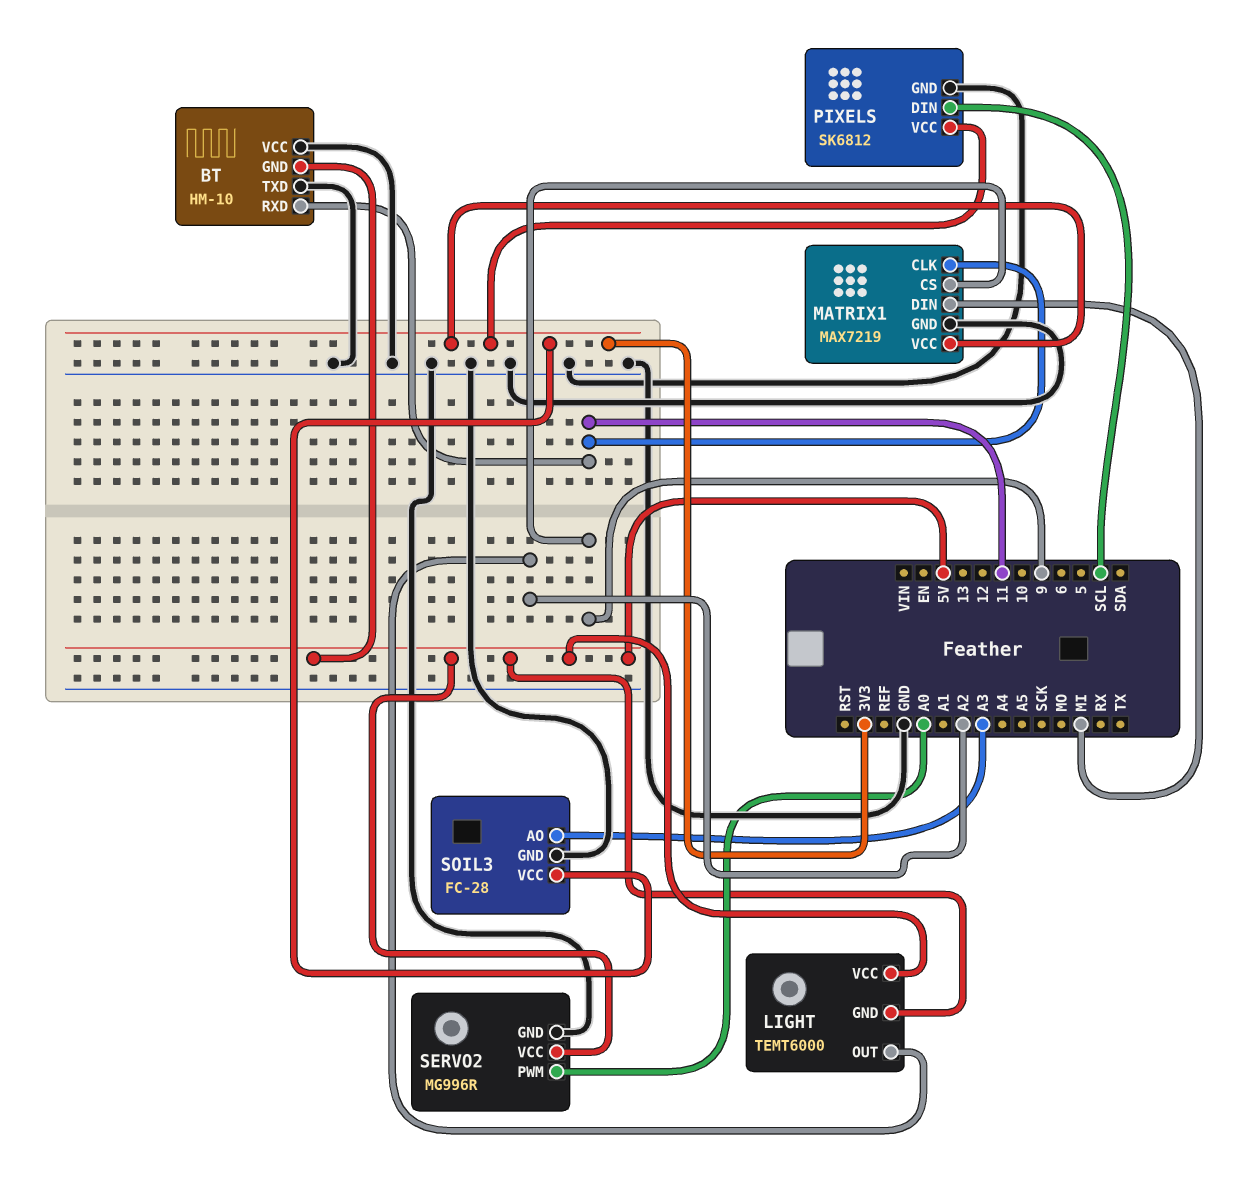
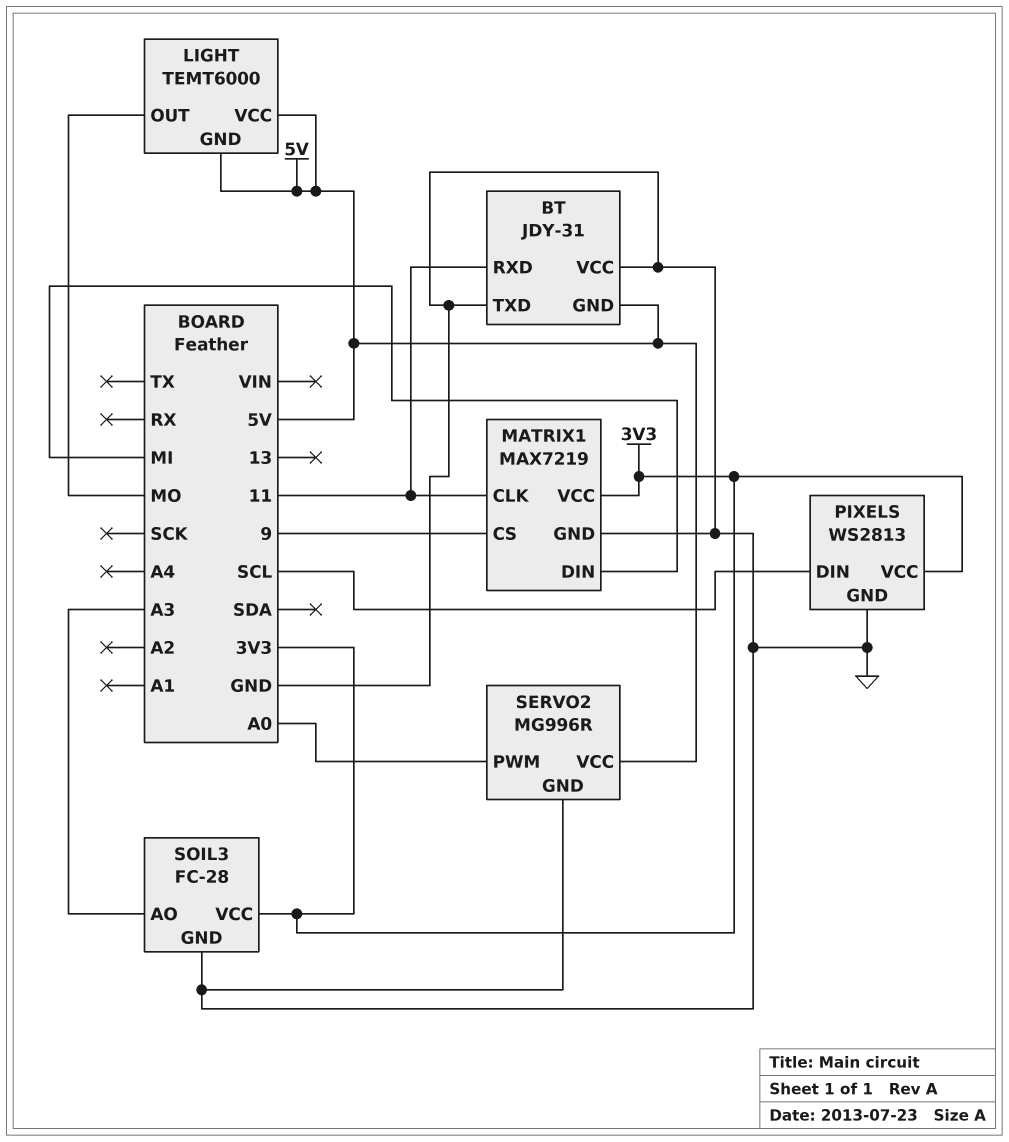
BT: HM-10 -> JDY-31
LIGHT pin OUT: A2 -> MO
PIXELS: SK6812 -> WS2813

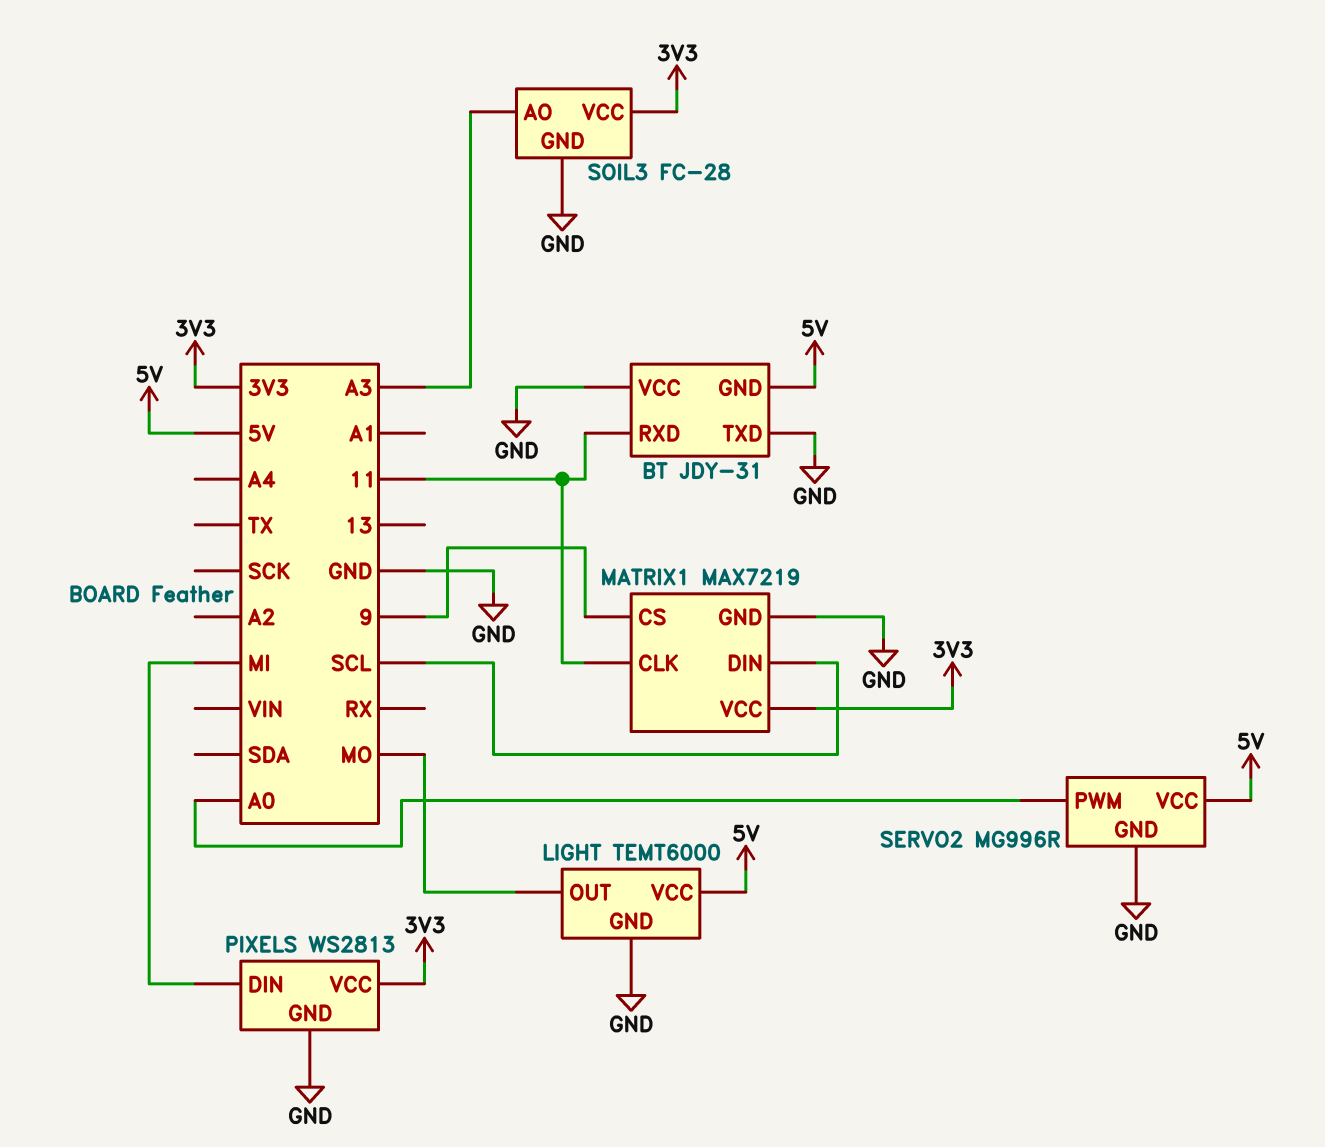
LIGHT pin GND: 5V -> GND
MATRIX1 pin DIN: MI -> SCL
PIXELS pin DIN: SCL -> MI

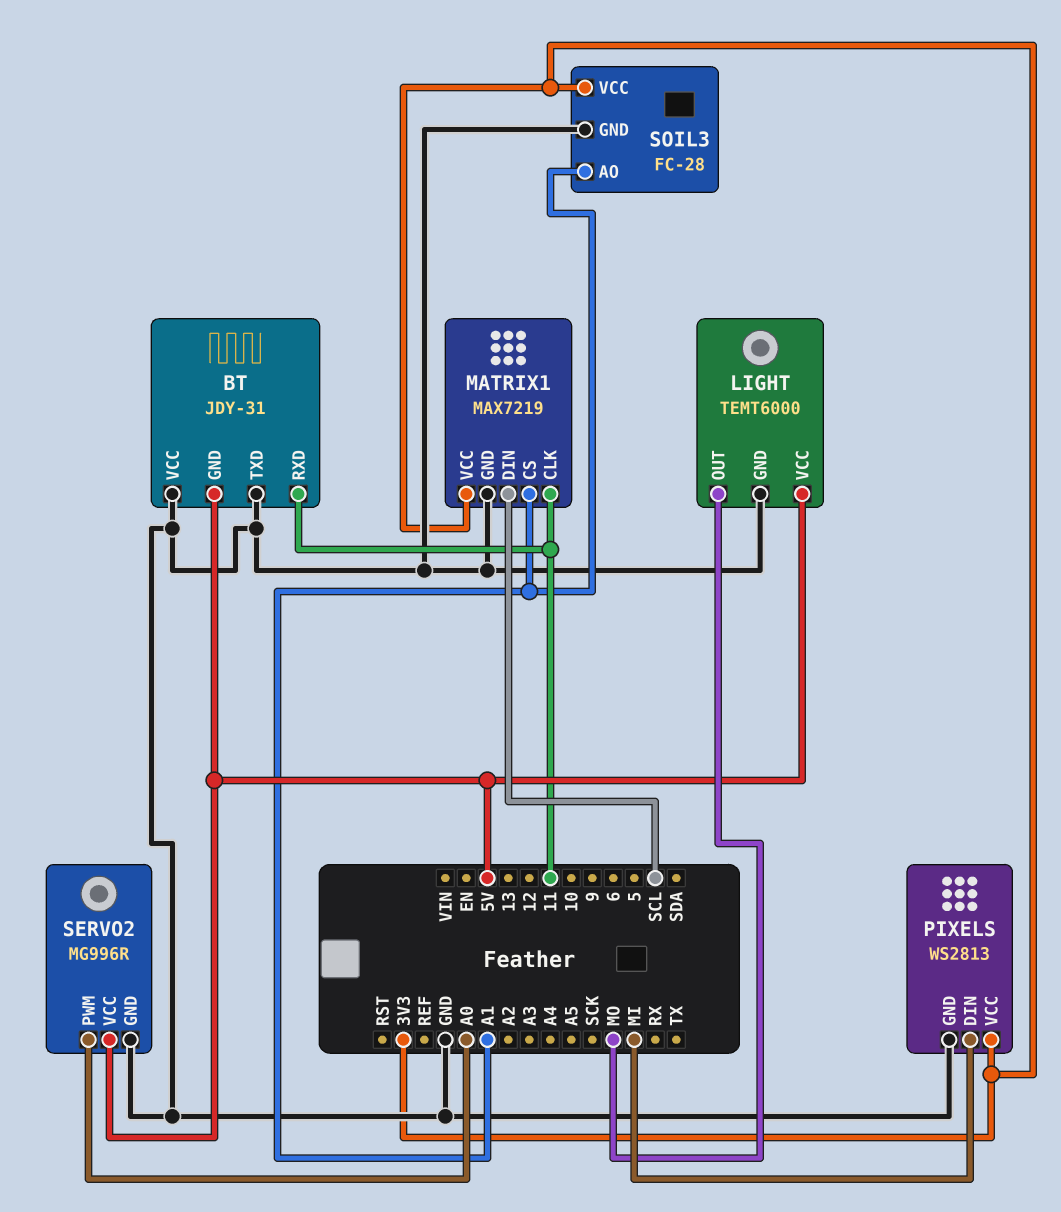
MATRIX1 pin CS: 9 -> A1
SOIL3 pin AO: A3 -> A1

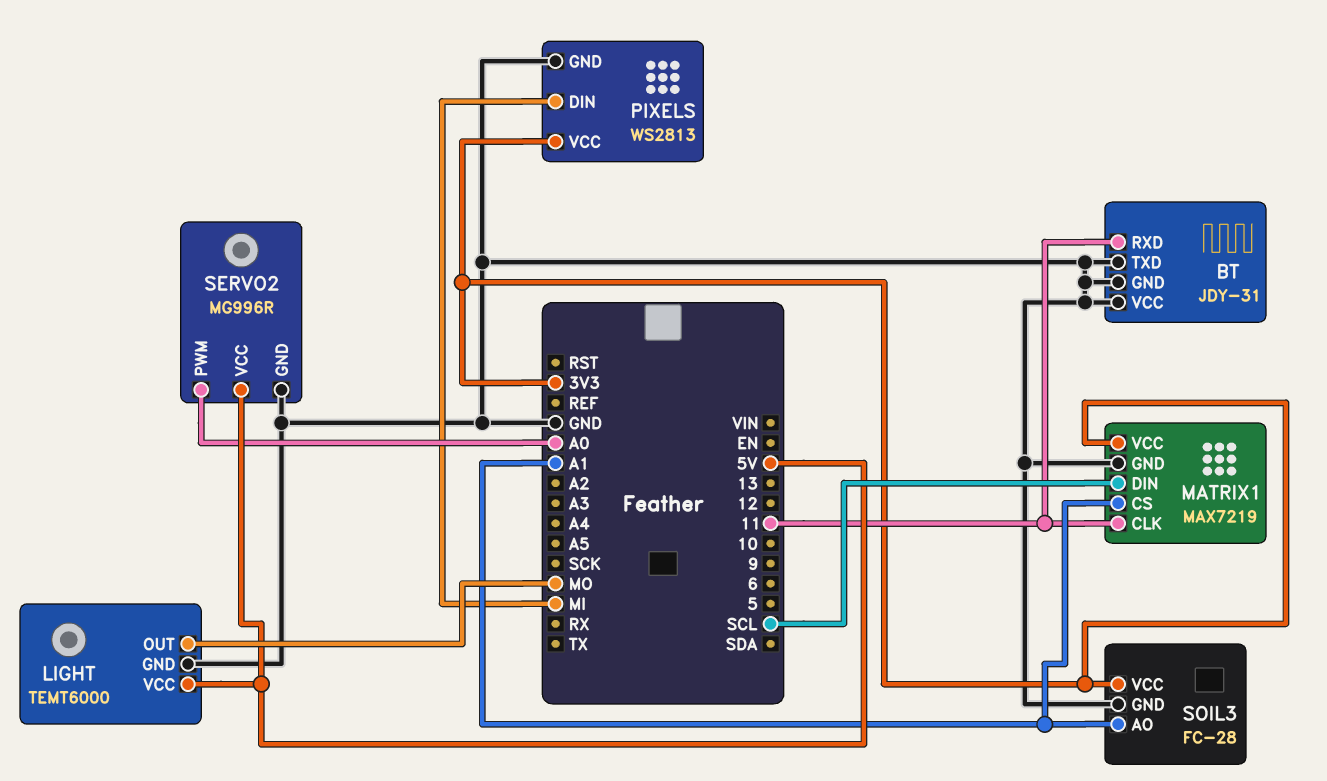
BT pin GND: 5V -> GND

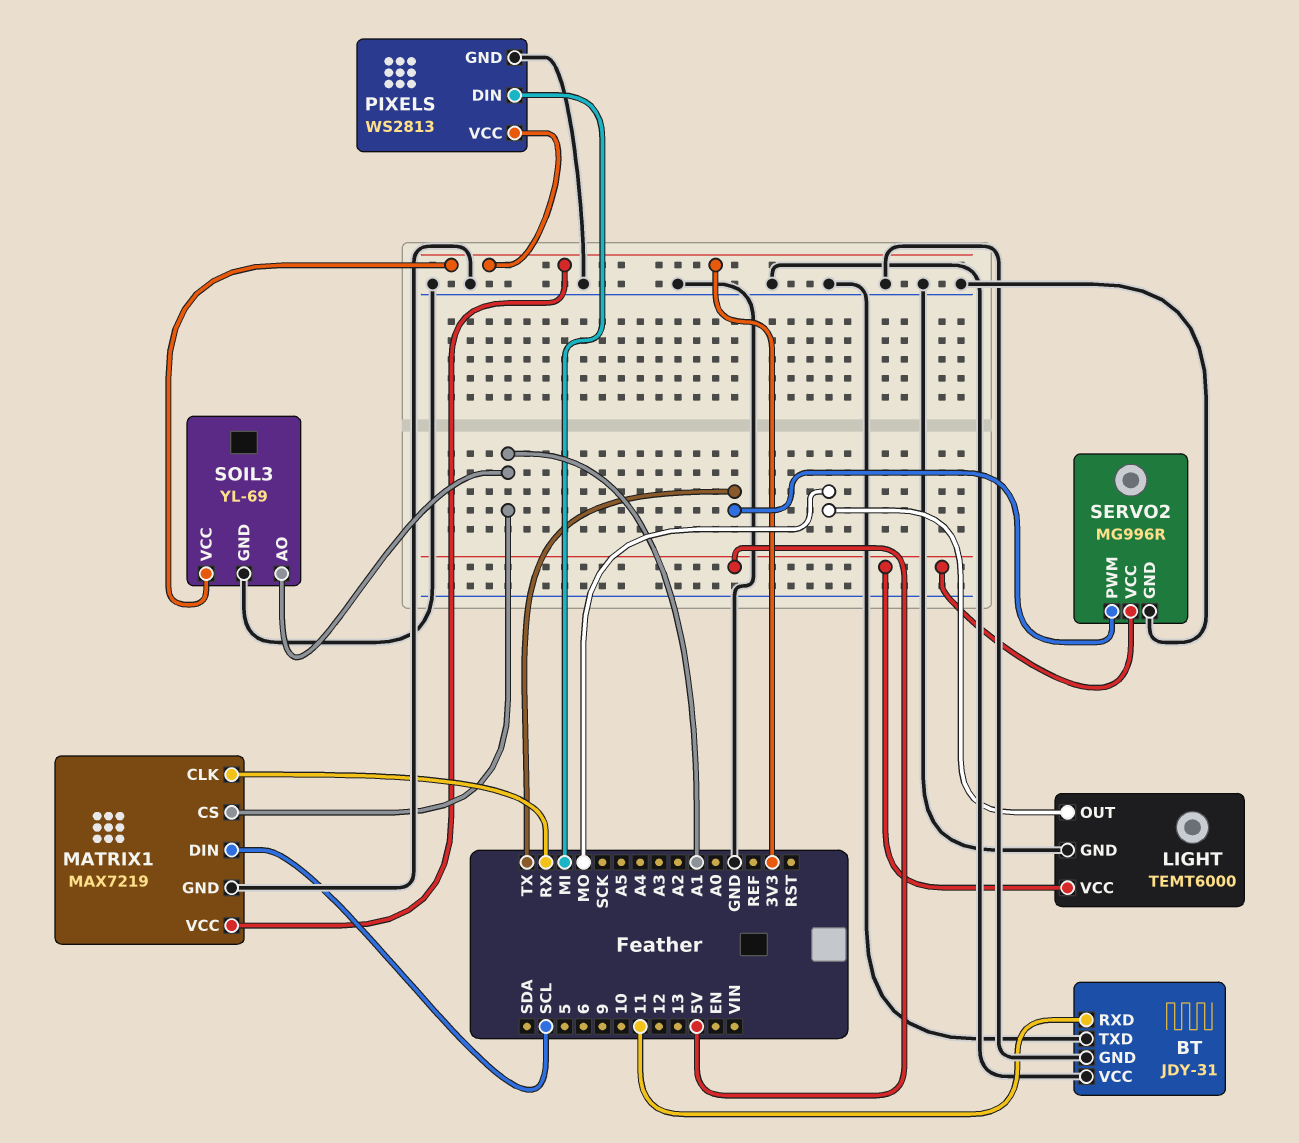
MATRIX1 pin CLK: 11 -> RX
SERVO2 pin PWM: A0 -> TX
SOIL3: FC-28 -> YL-69

